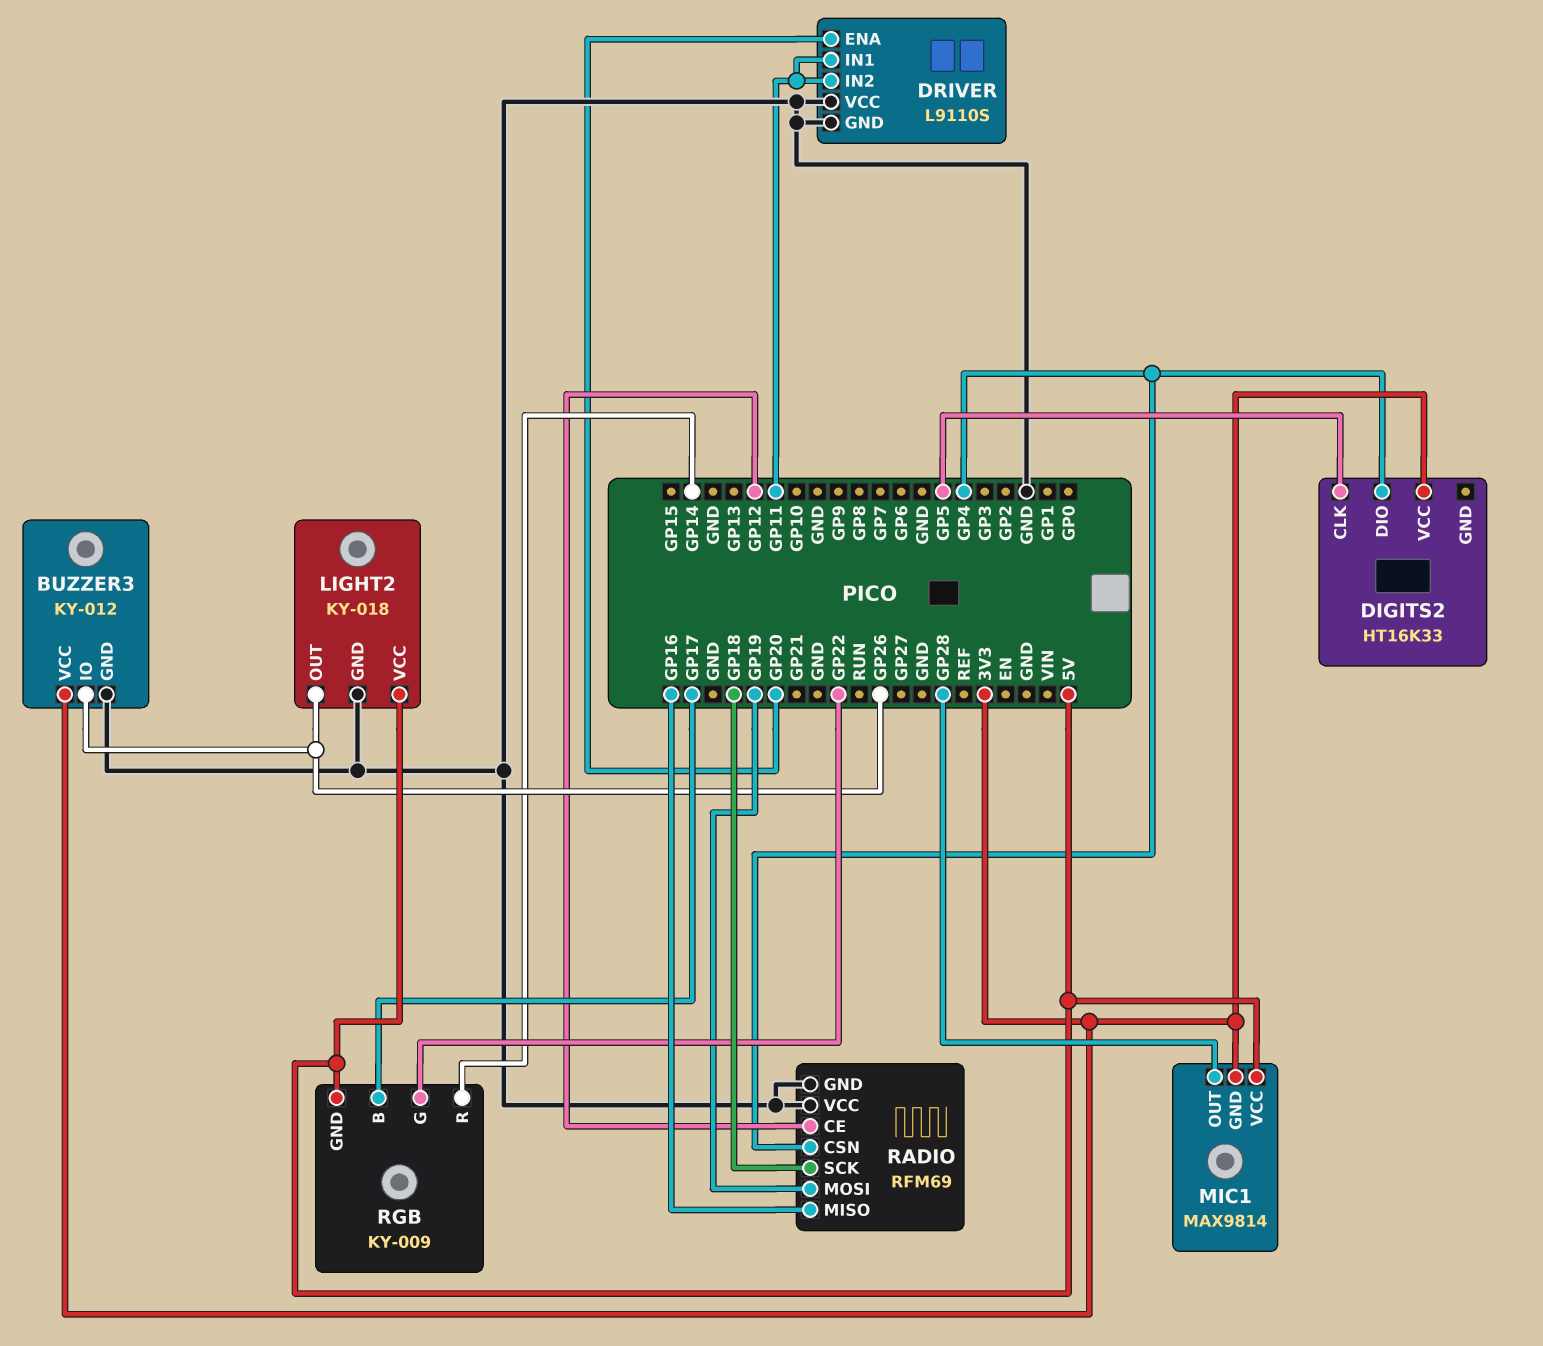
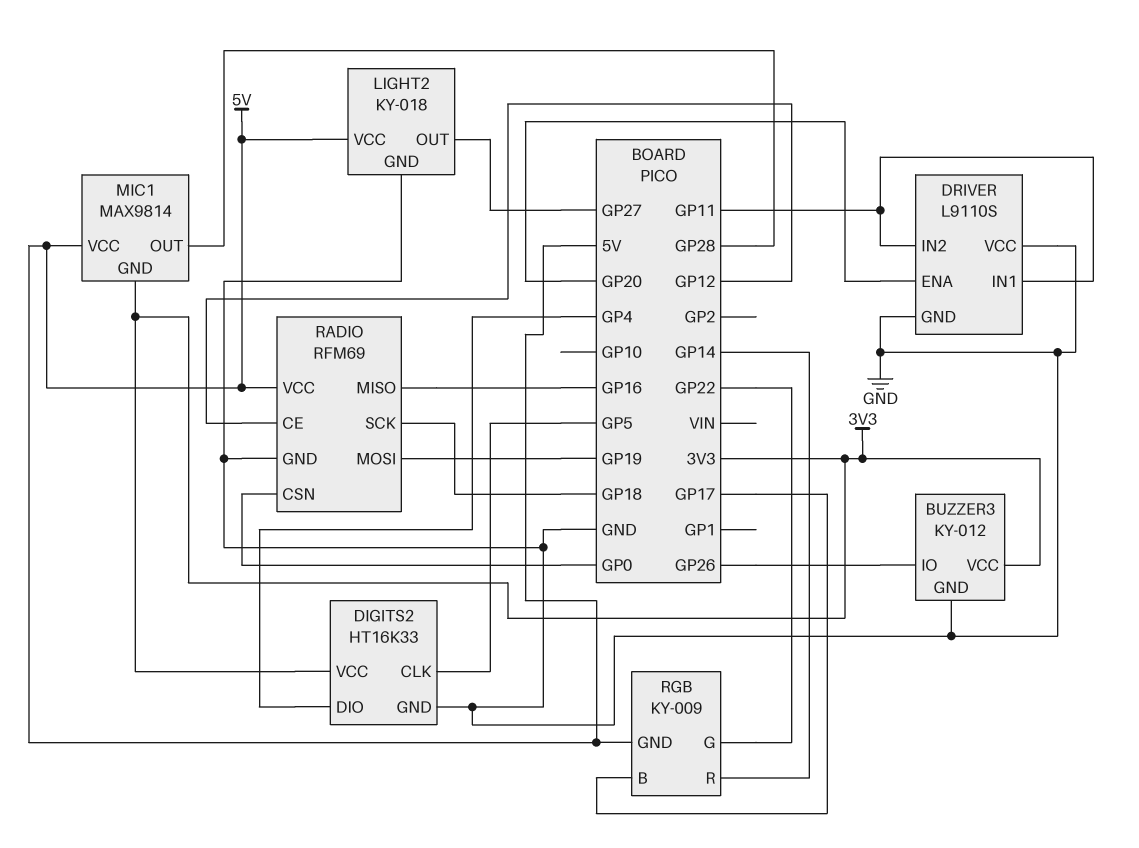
DIGITS2 pin GND: none -> GND
LIGHT2 pin OUT: GP26 -> GP27
RADIO pin CSN: GP4 -> GP0
RADIO pin VCC: GND -> 5V

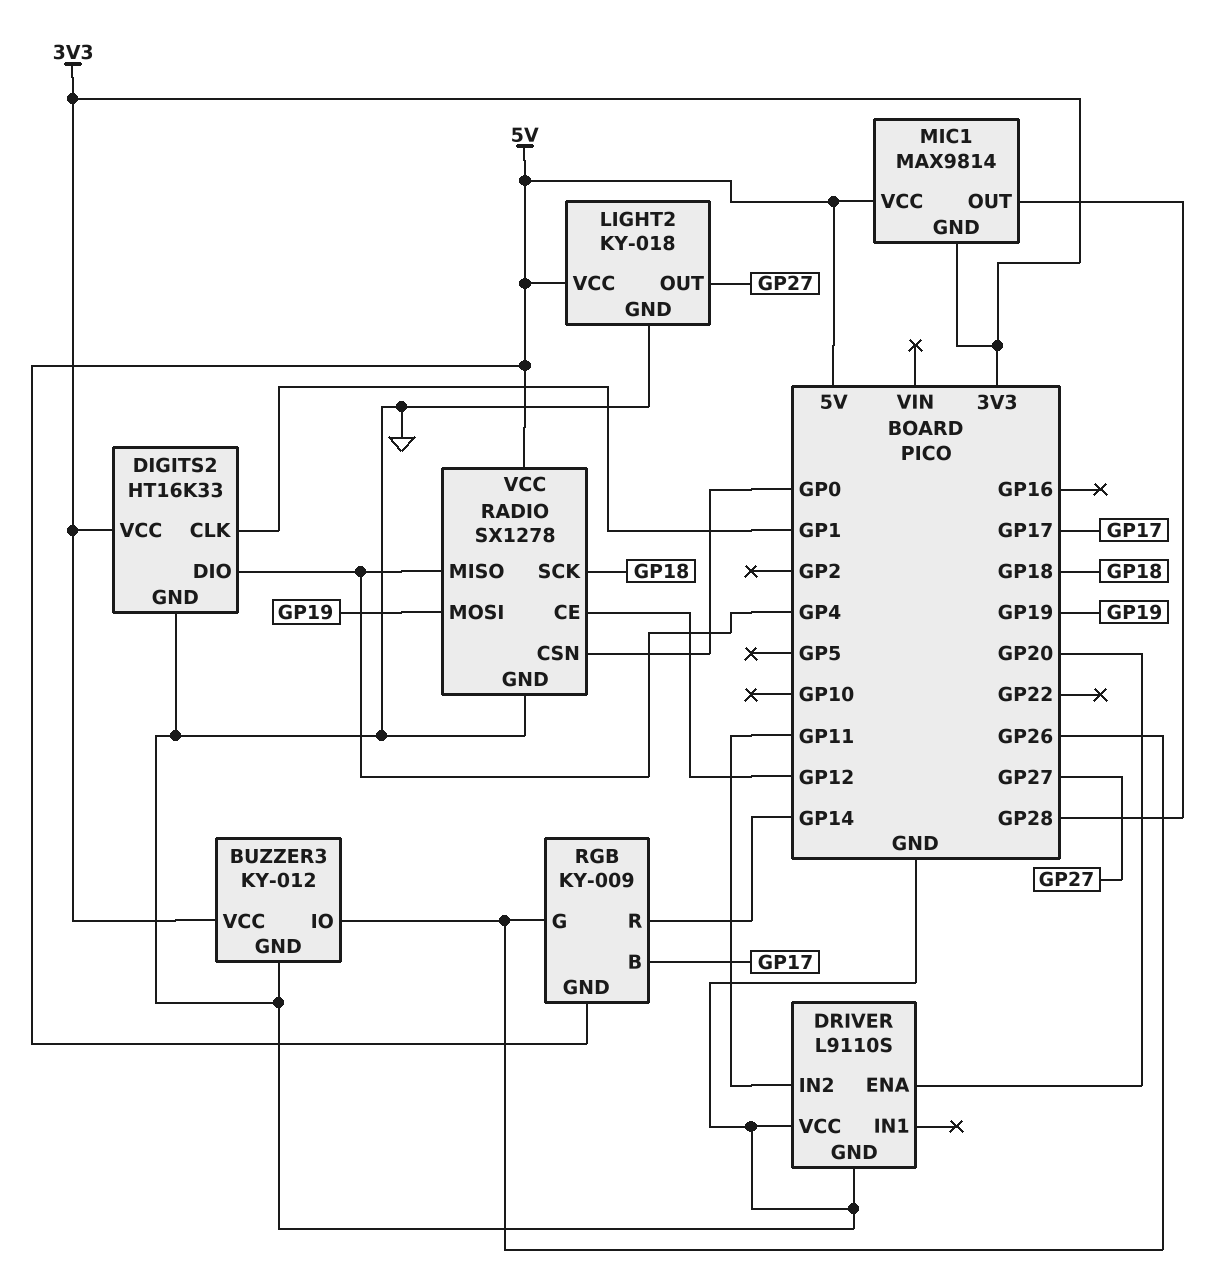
DIGITS2 pin CLK: GP5 -> GP1
DRIVER pin IN1: GP11 -> none
RADIO: RFM69 -> SX1278
RADIO pin MISO: GP16 -> GP4
RGB pin G: GP22 -> GP26

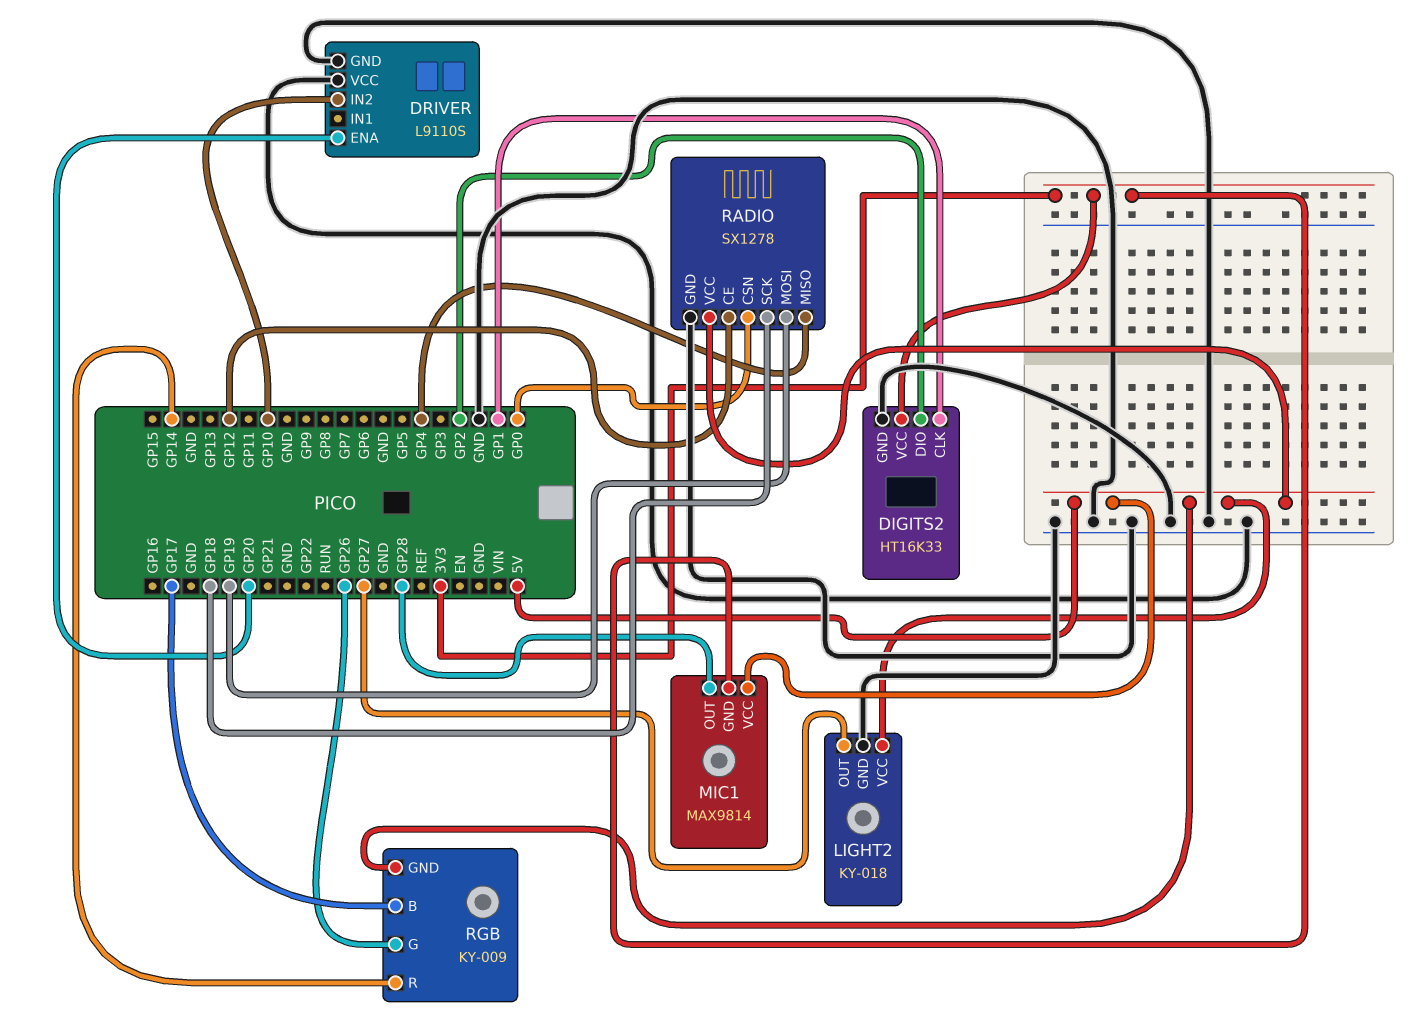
BUZZER3: KY-012 -> none
BUZZER3 pin GND: GND -> none
BUZZER3 pin IO: GP26 -> none
BUZZER3 pin VCC: 3V3 -> none
DIGITS2 pin DIO: GP4 -> GP2
DRIVER pin IN2: GP11 -> GP10

